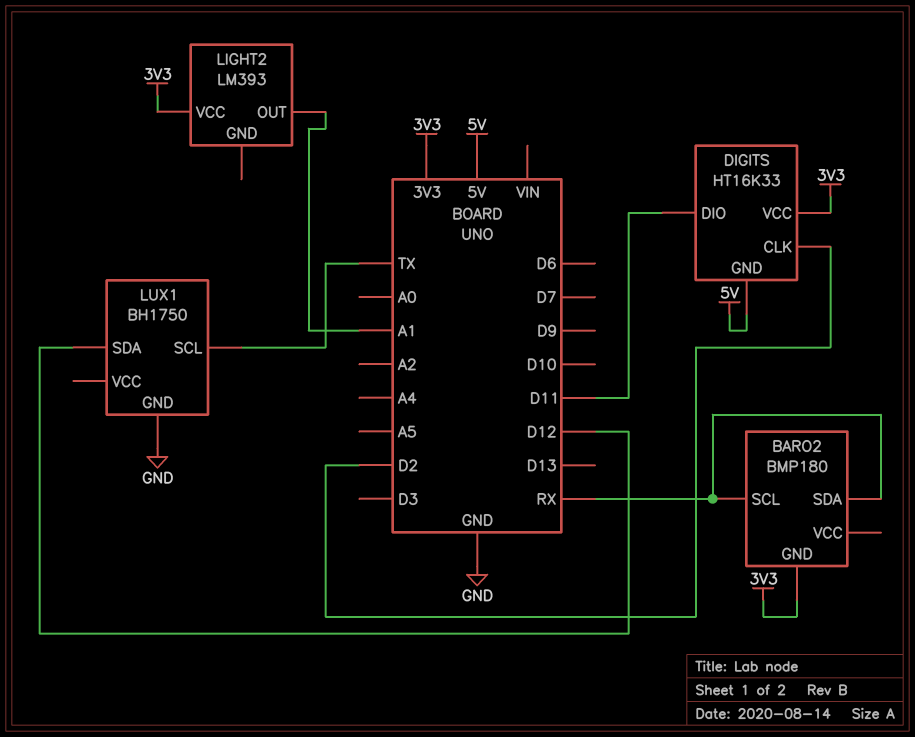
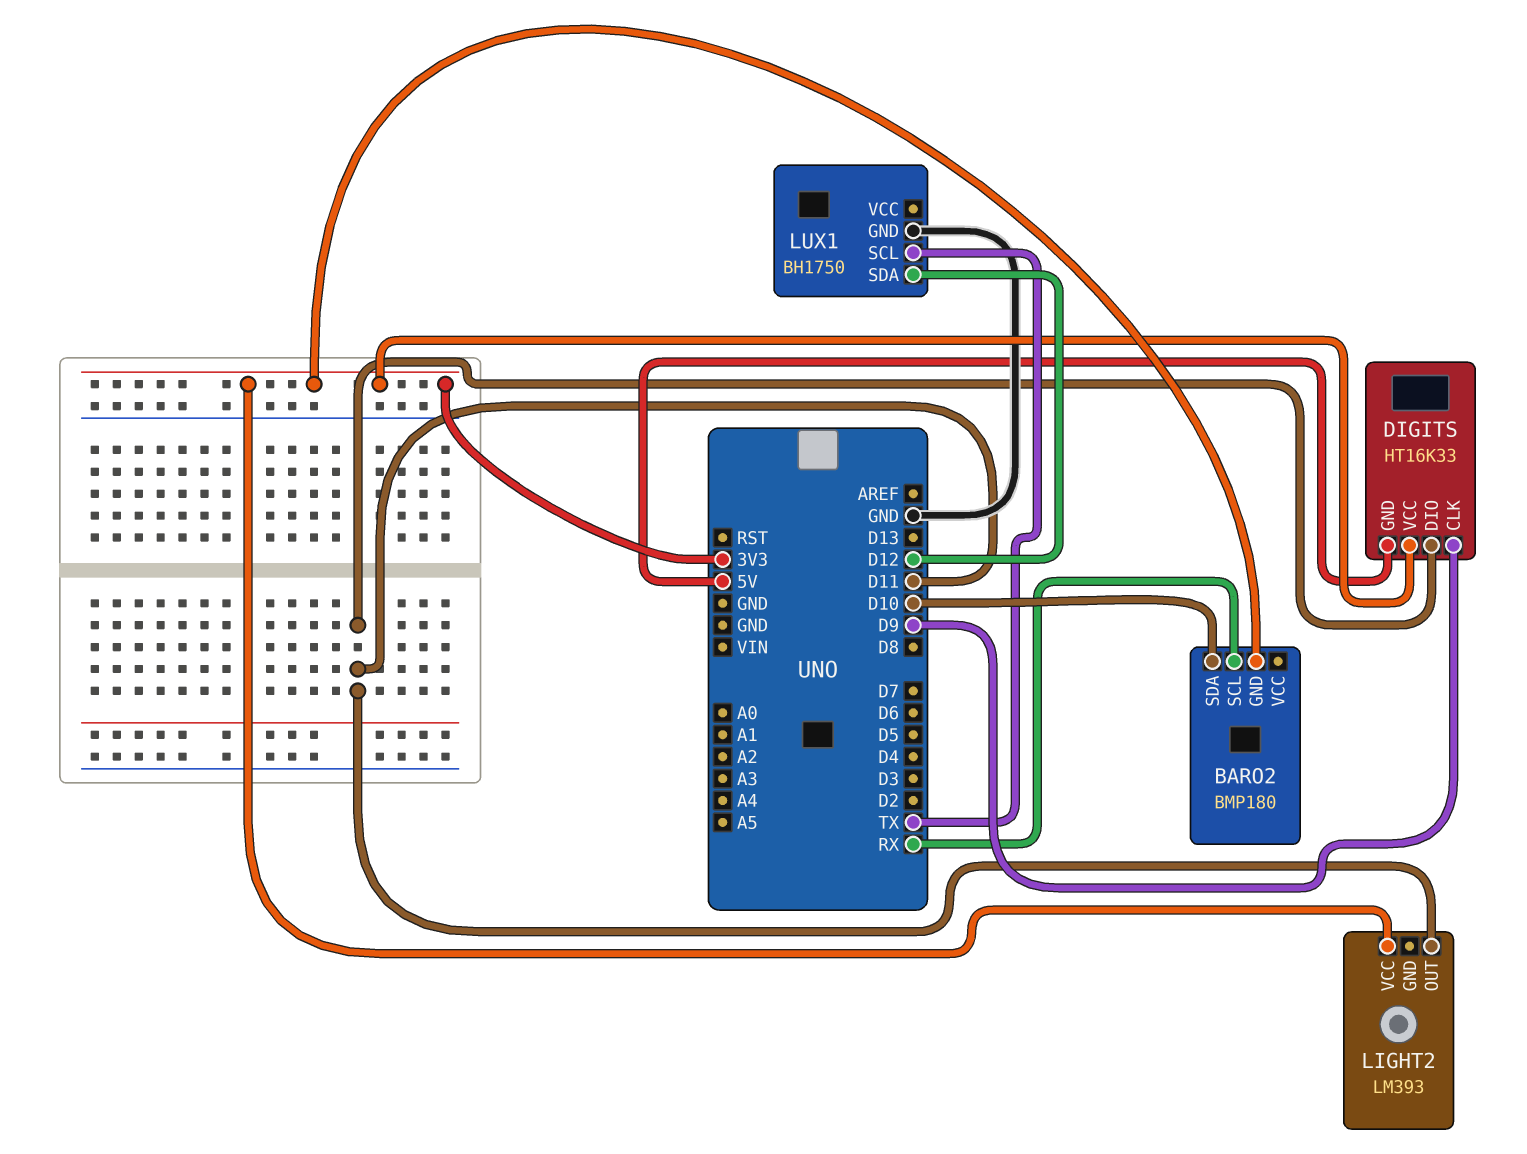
BARO2 pin SDA: RX -> D10
DIGITS pin CLK: D2 -> D9
LIGHT2 pin OUT: A1 -> D11

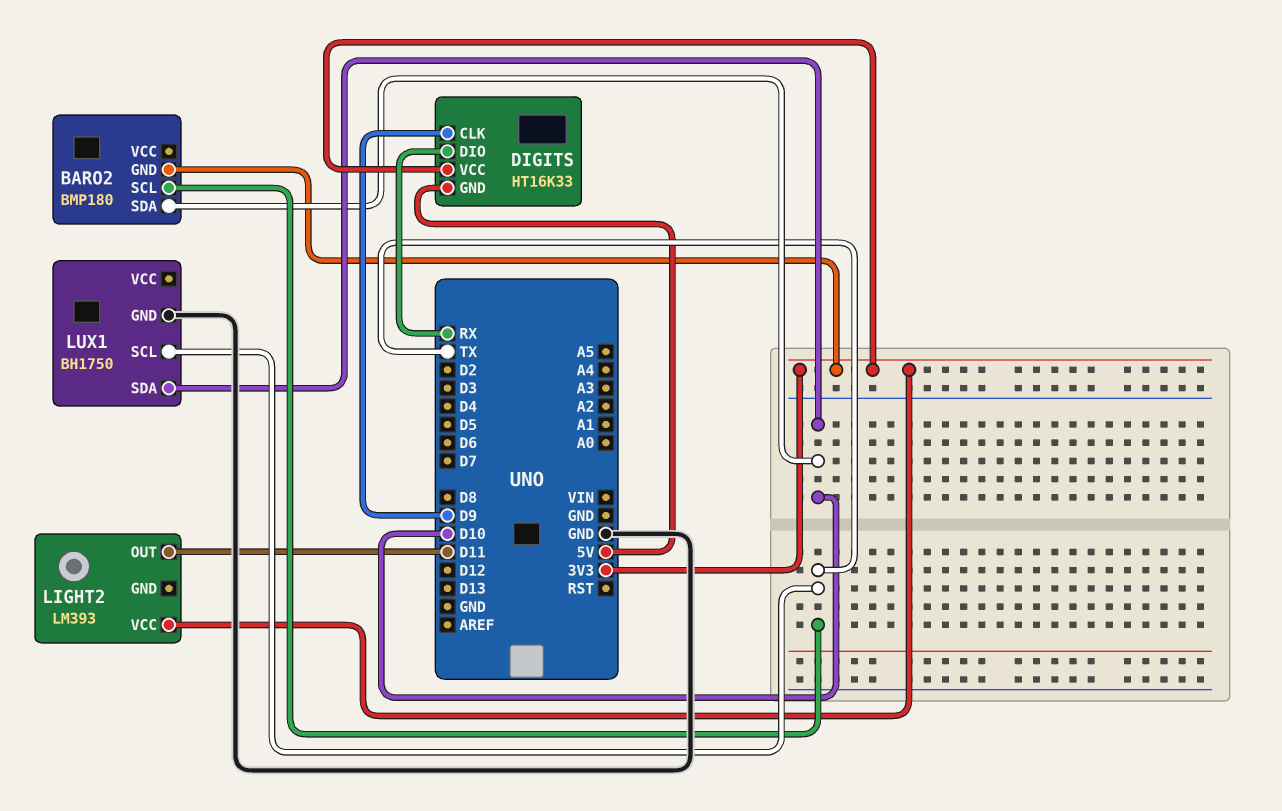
BARO2 pin SCL: RX -> TX
DIGITS pin DIO: D11 -> RX
LUX1 pin SDA: D12 -> D10

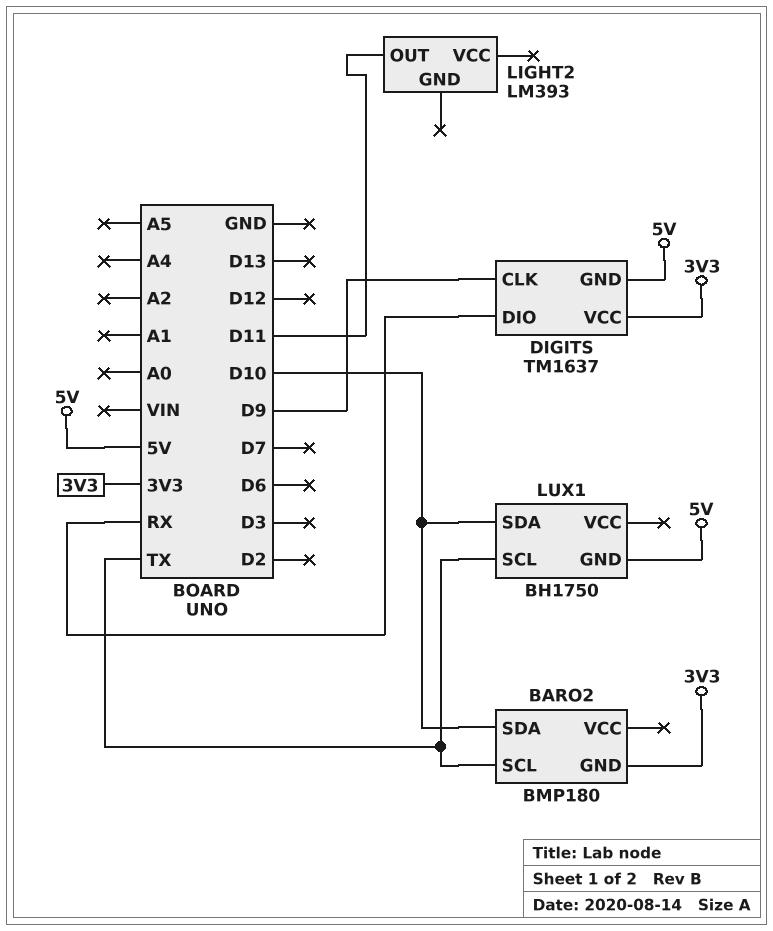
DIGITS: HT16K33 -> TM1637
LIGHT2 pin VCC: 3V3 -> none
LUX1 pin GND: GND -> 5V

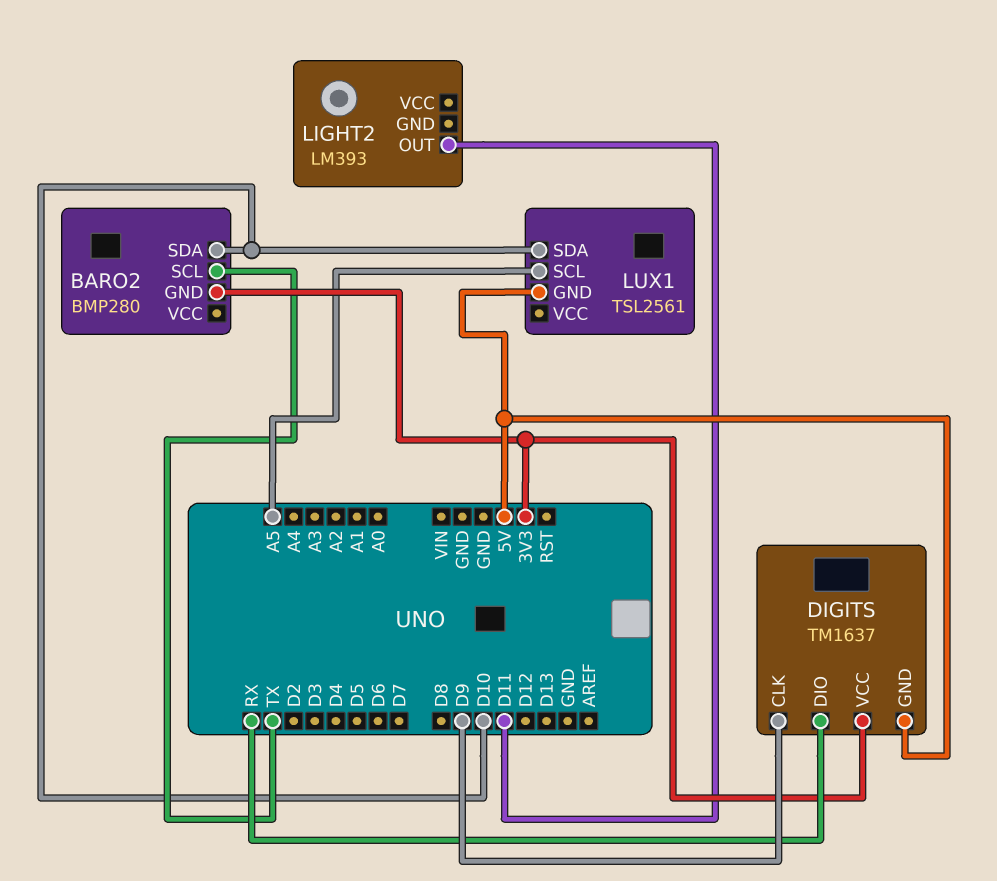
BARO2: BMP180 -> BMP280
LUX1: BH1750 -> TSL2561
LUX1 pin SCL: TX -> A5

